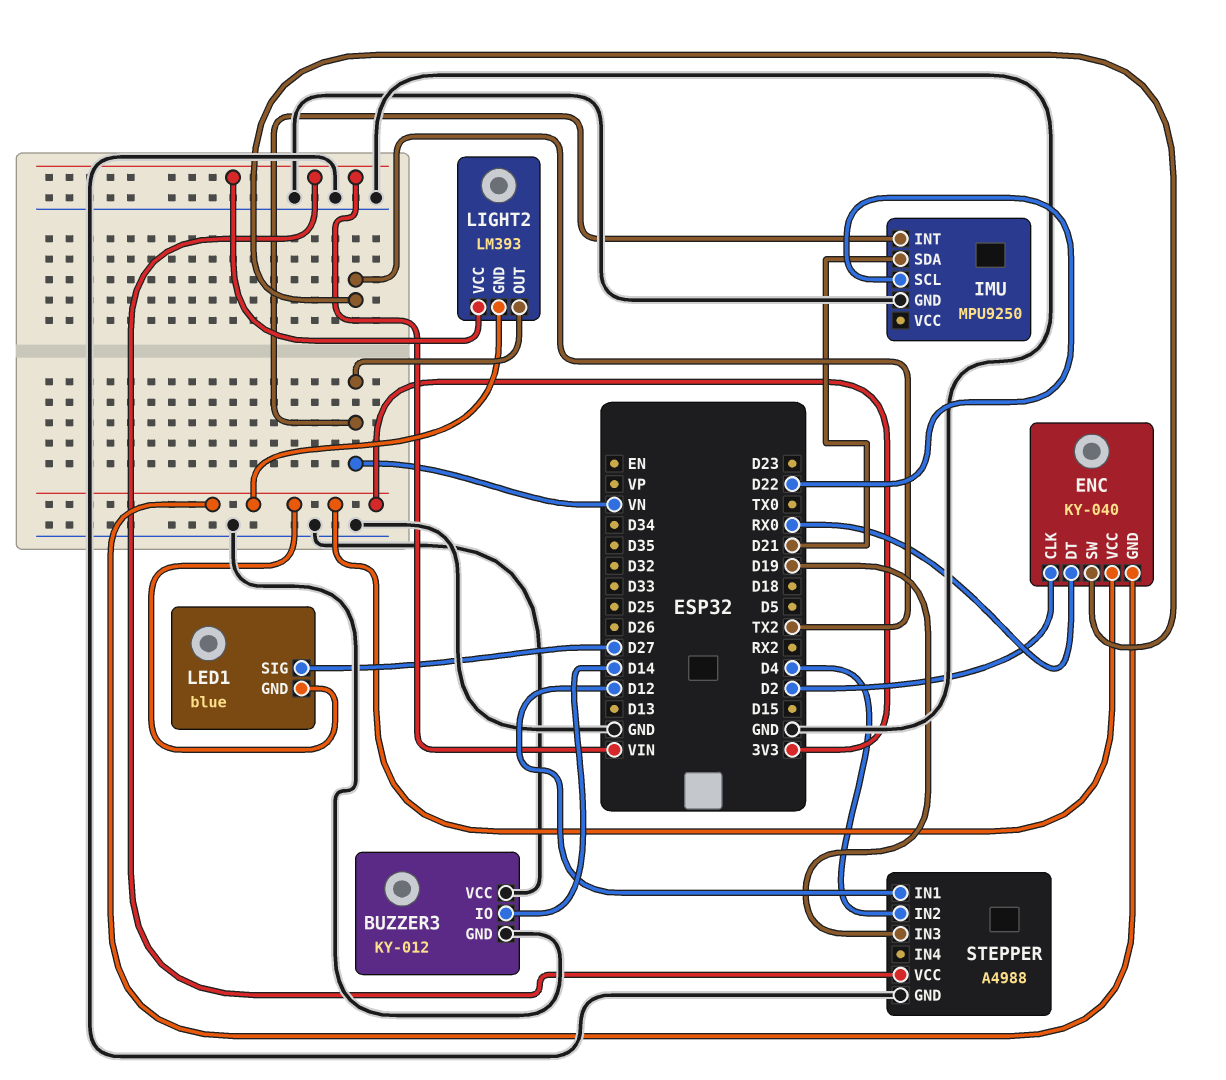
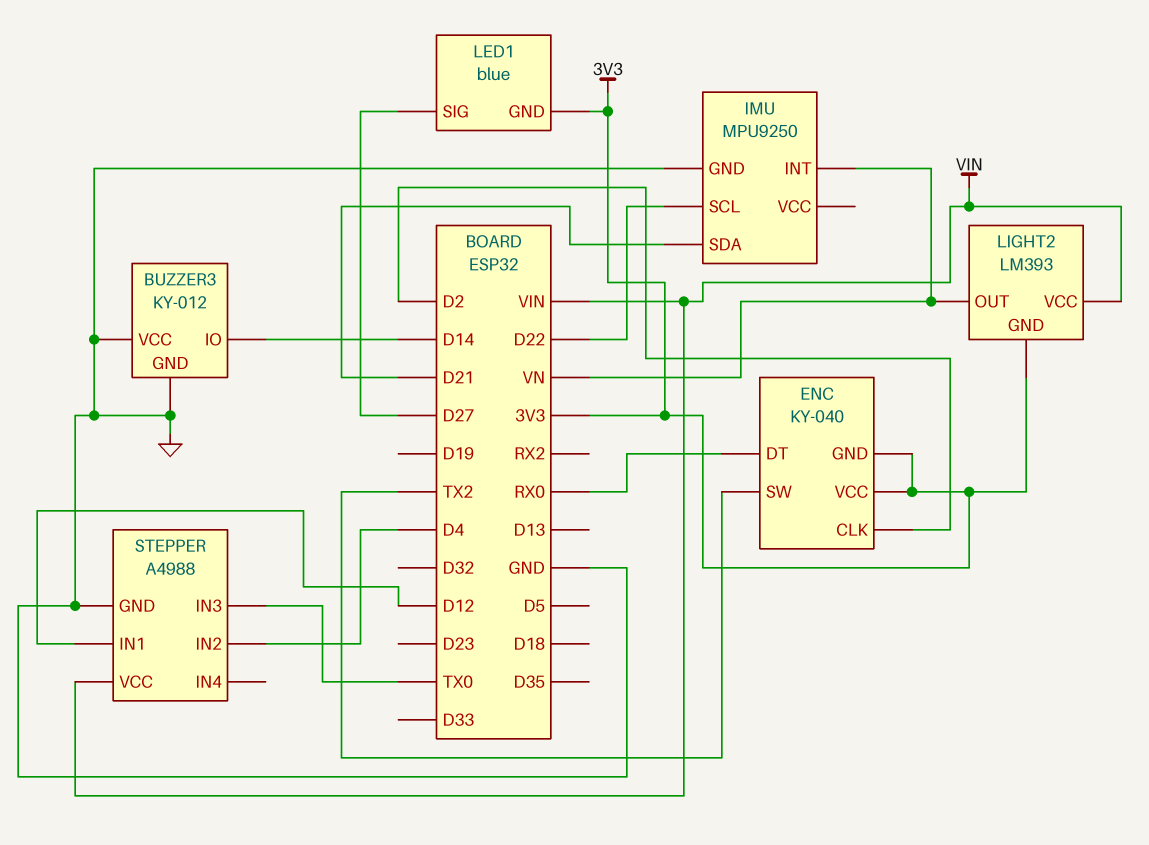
STEPPER pin IN3: D19 -> TX0

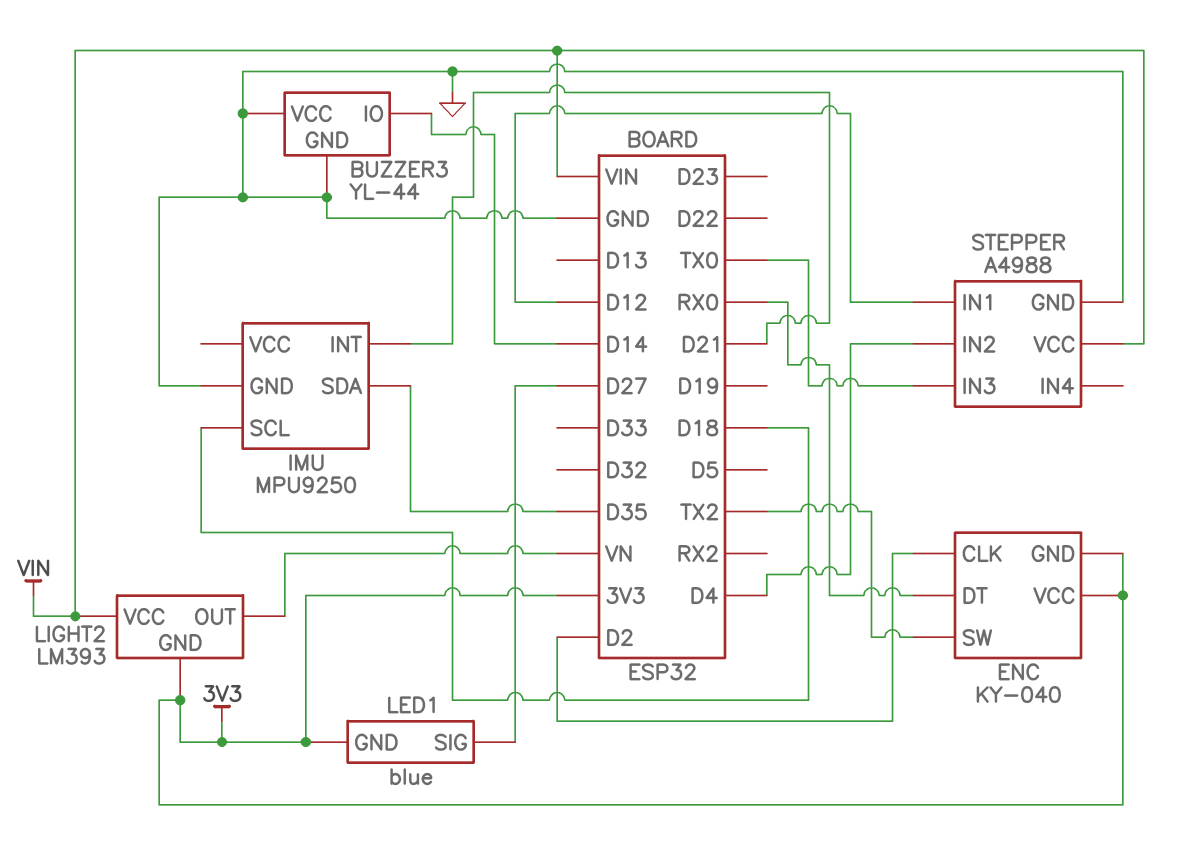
BUZZER3: KY-012 -> YL-44
IMU pin INT: VN -> D21
IMU pin SCL: D22 -> D18
IMU pin SDA: D21 -> D35

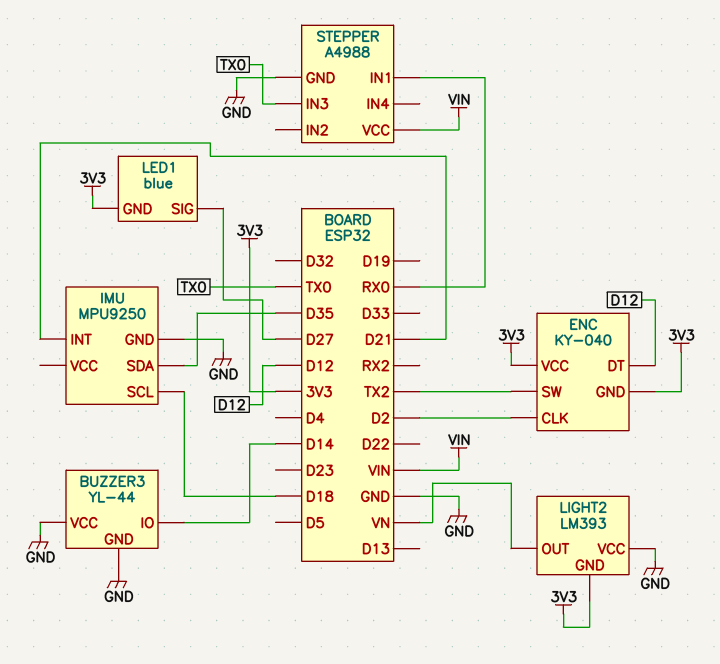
ENC pin DT: RX0 -> D12
LIGHT2 pin VCC: VIN -> GND
STEPPER pin IN1: D12 -> RX0
STEPPER pin IN2: D4 -> none

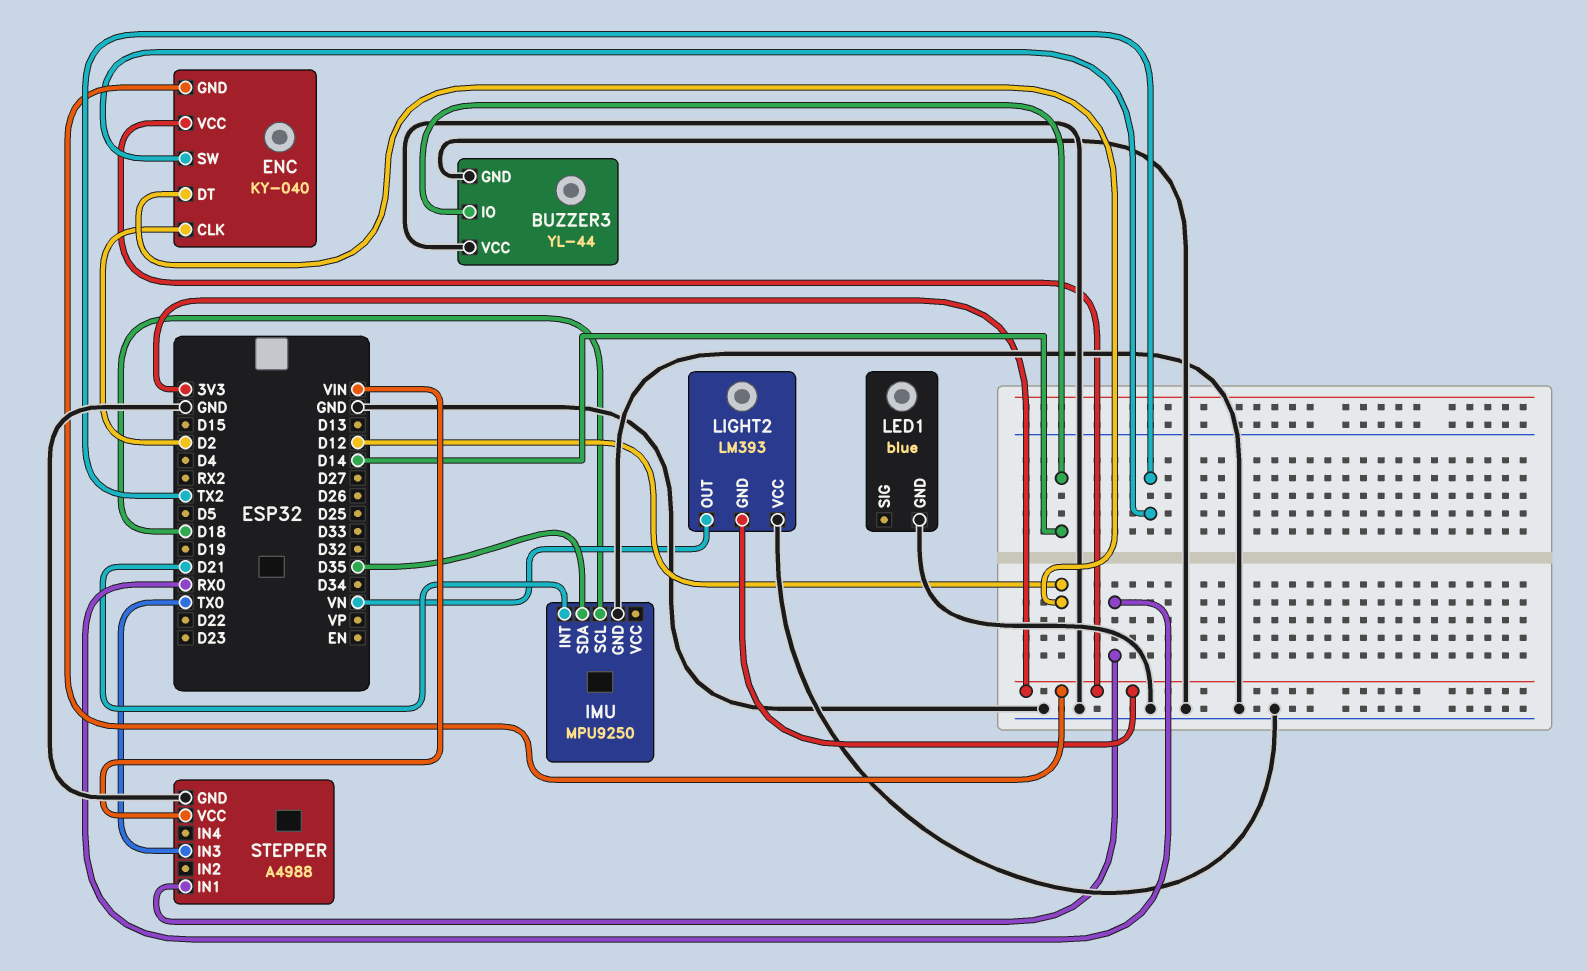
LED1 pin GND: 3V3 -> GND
LED1 pin SIG: D27 -> none

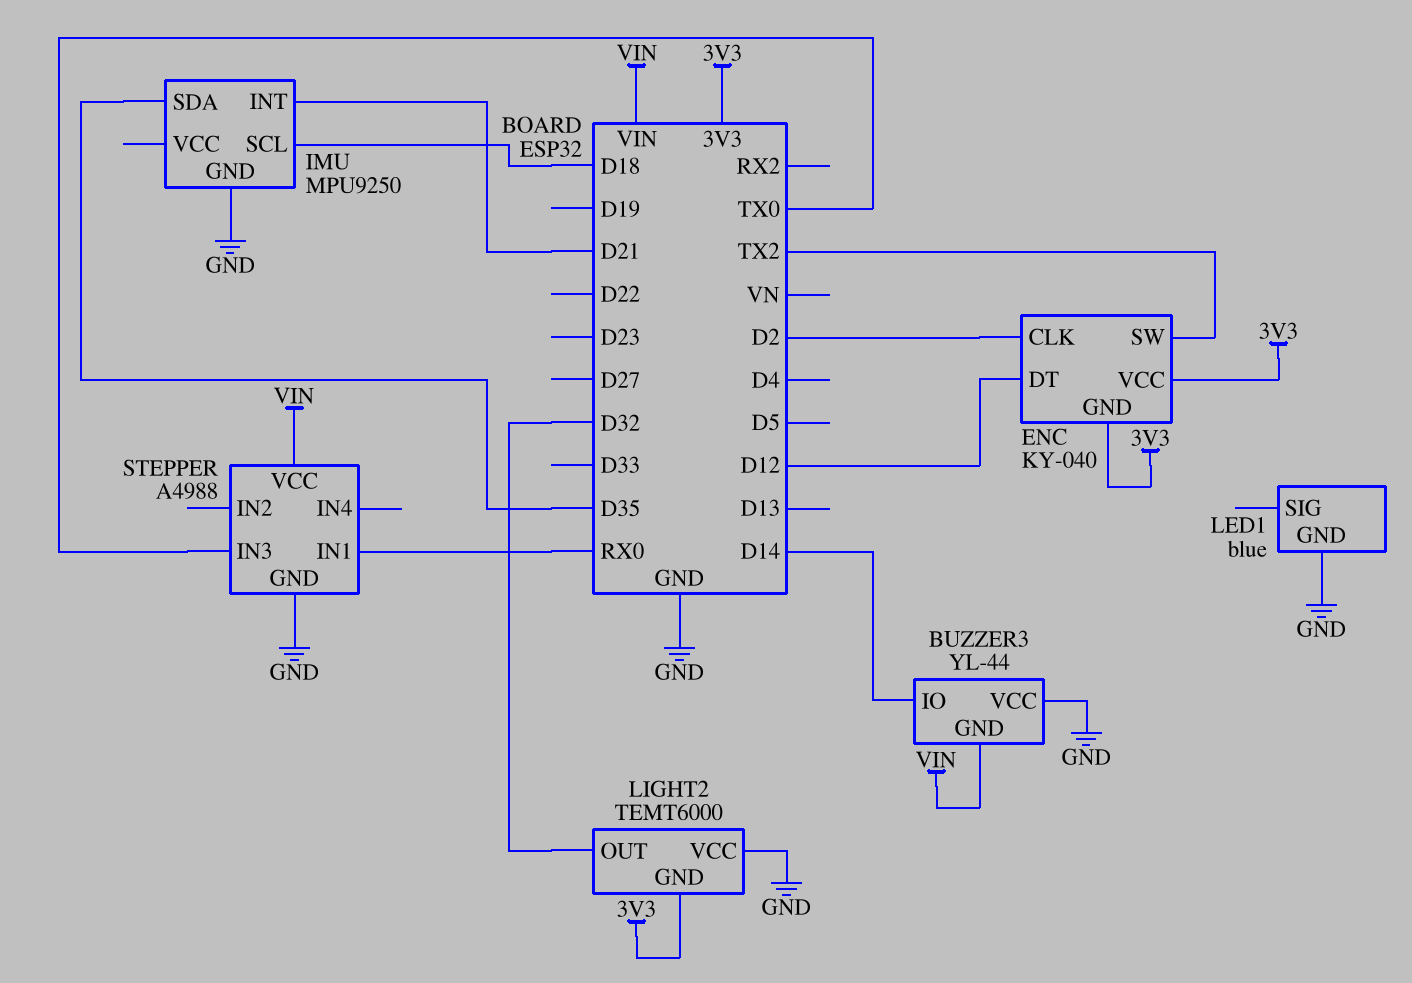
BUZZER3 pin GND: GND -> VIN
LIGHT2: LM393 -> TEMT6000
LIGHT2 pin OUT: VN -> D32

